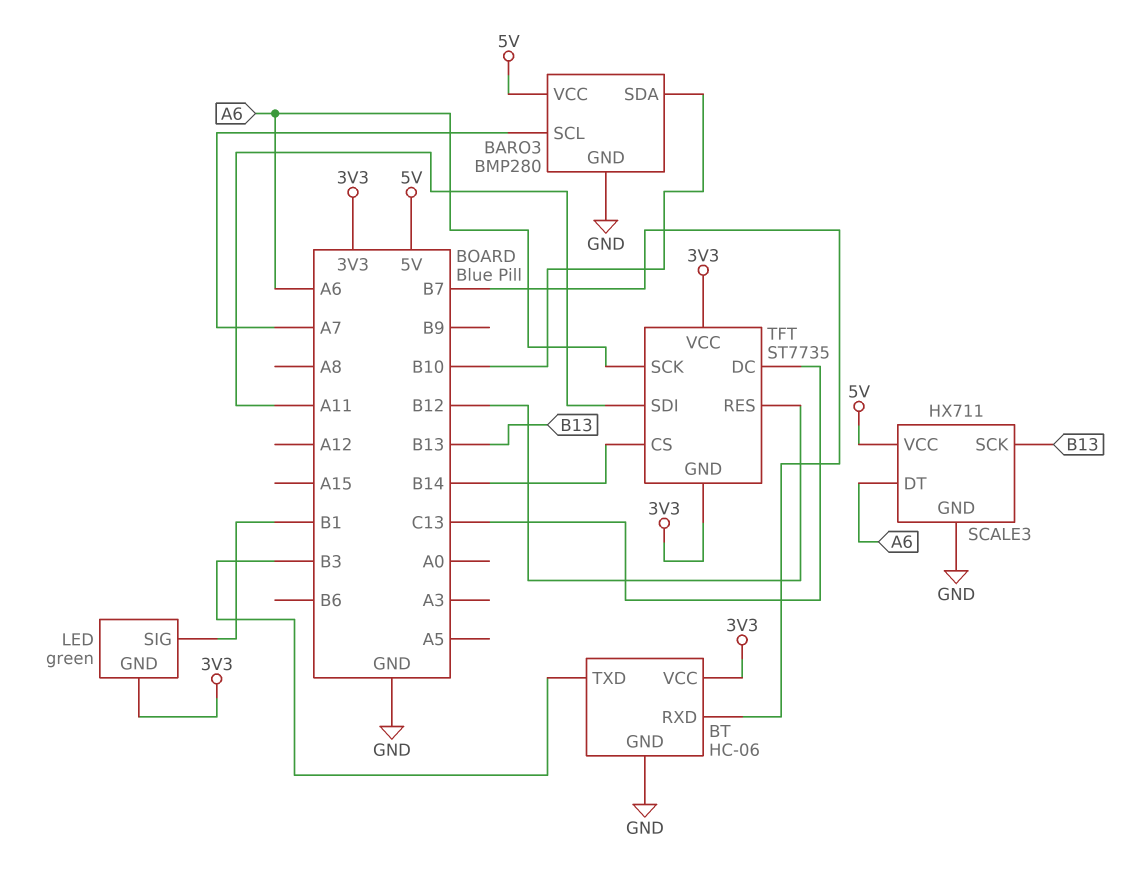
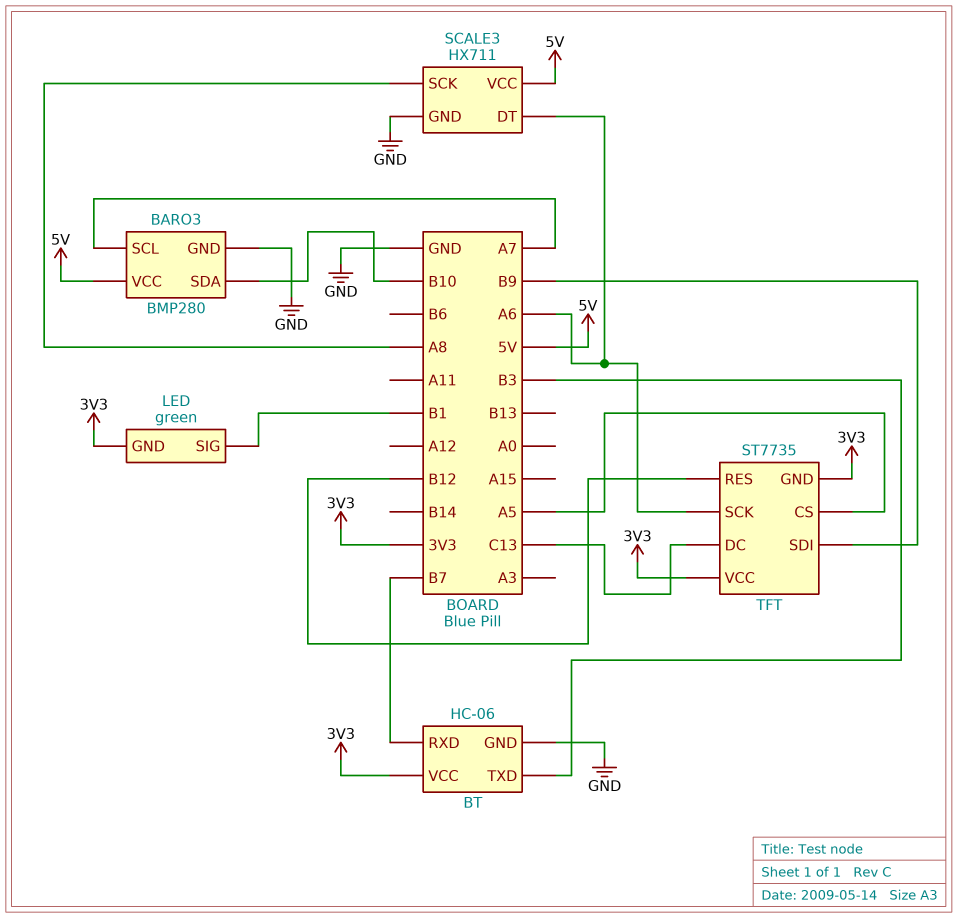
SCALE3 pin SCK: B13 -> A8
TFT pin CS: B14 -> A5
TFT pin SDI: A11 -> B9

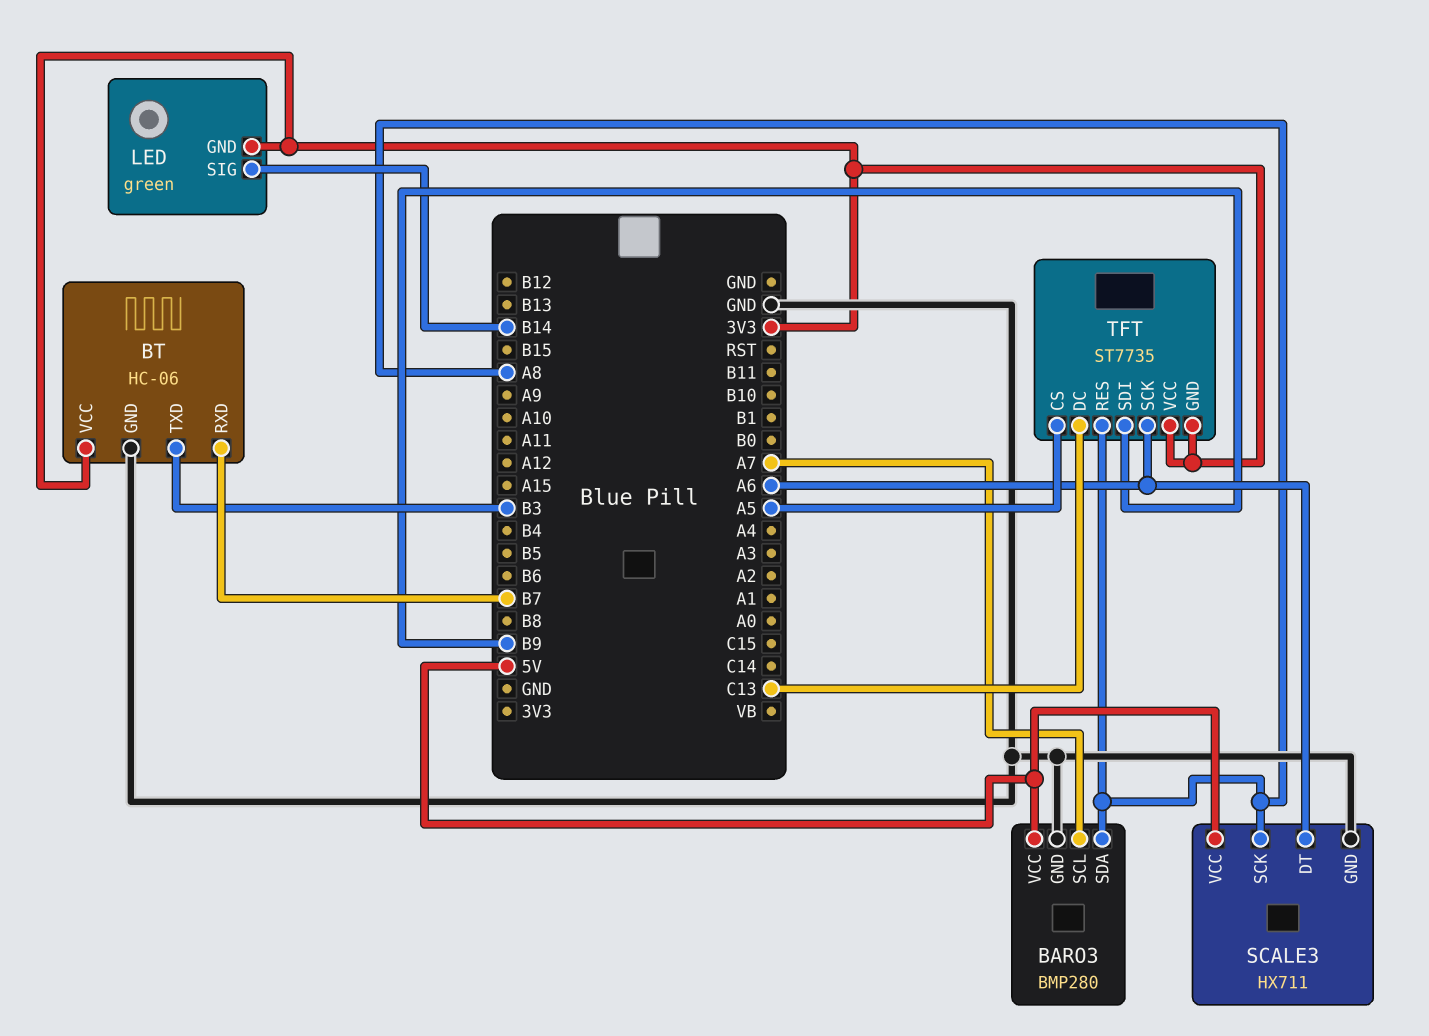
BARO3 pin SDA: B10 -> A8
LED pin SIG: B1 -> B14
TFT pin RES: B12 -> A8

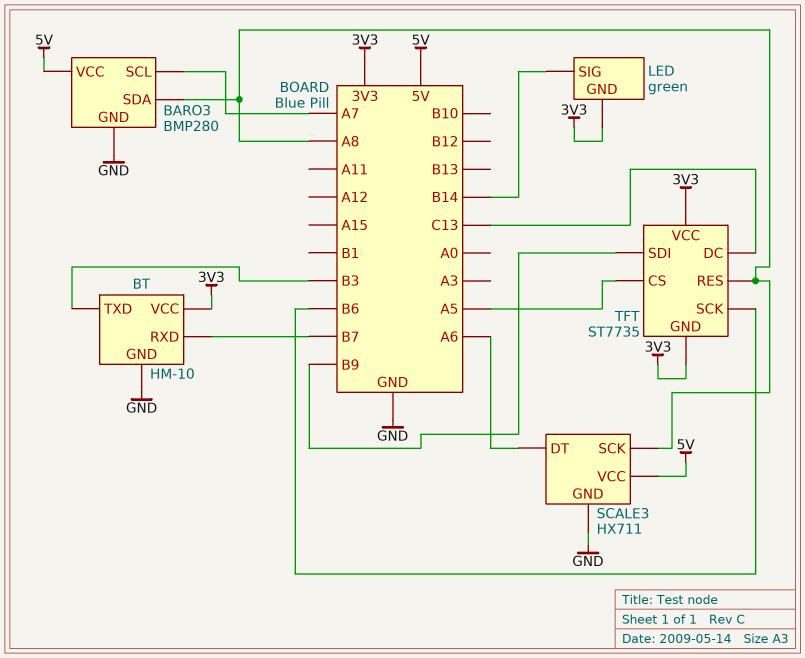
BT: HC-06 -> HM-10
TFT pin SCK: A6 -> B6

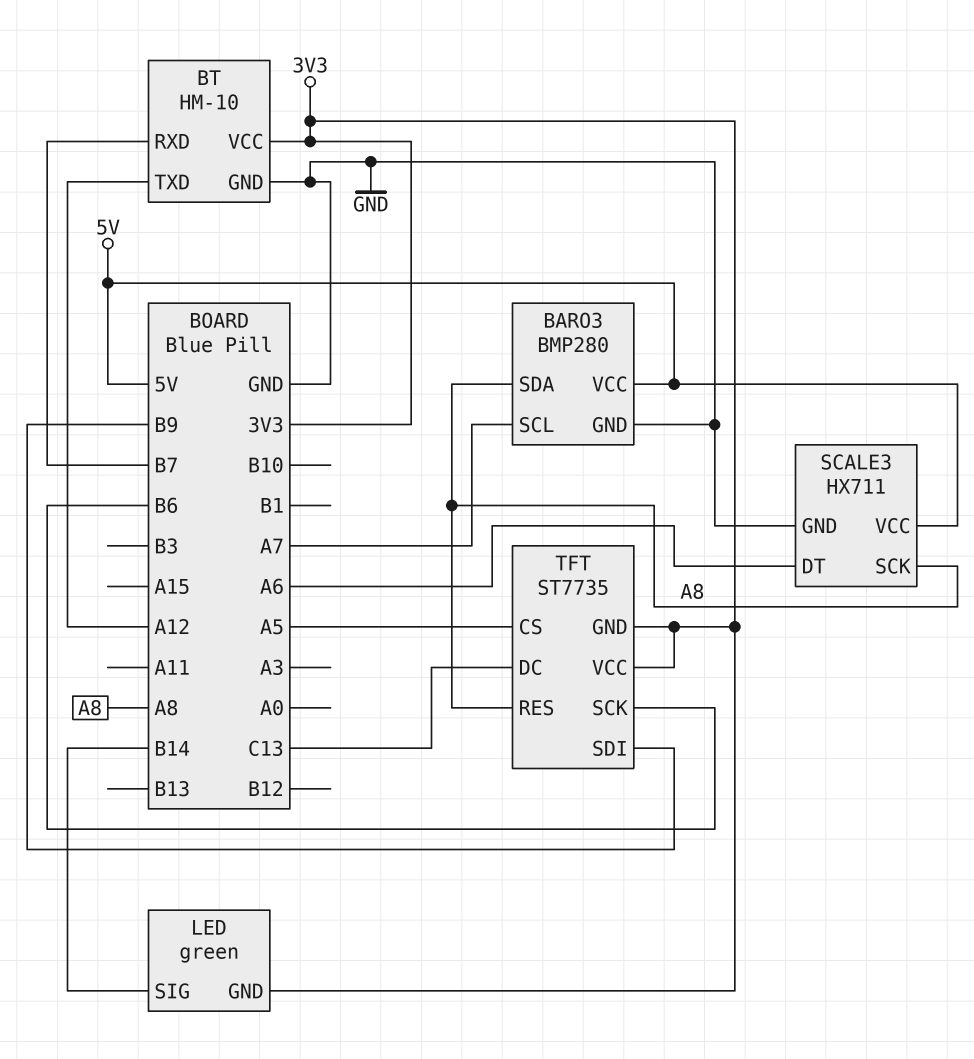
BT pin TXD: B3 -> A12

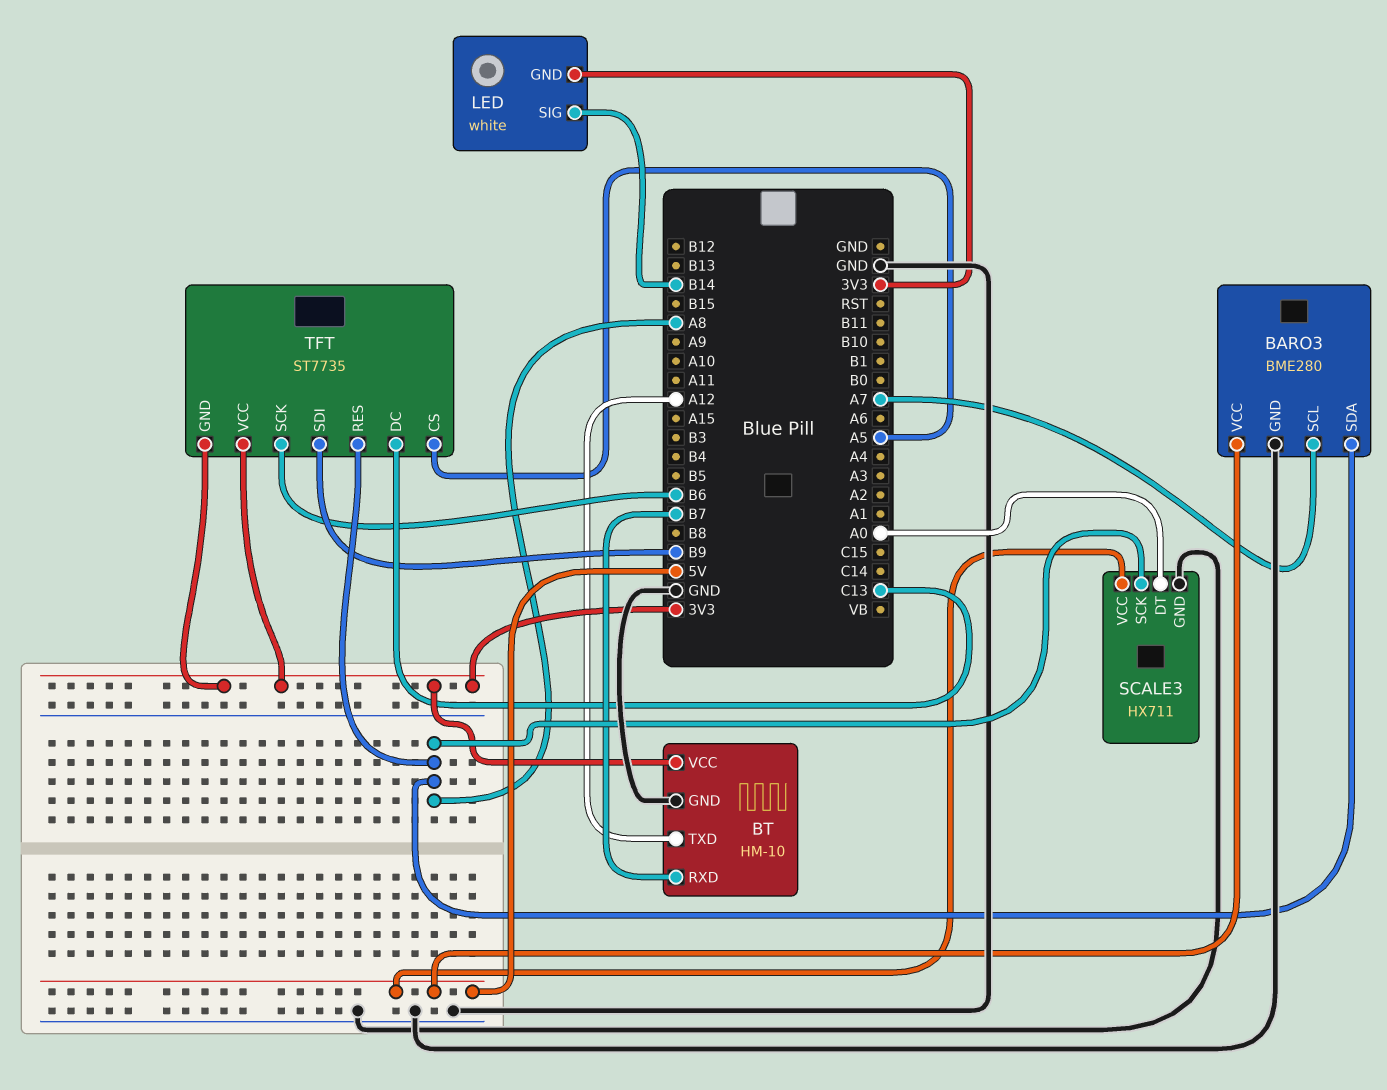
BARO3: BMP280 -> BME280
LED: green -> white
SCALE3 pin DT: A6 -> A0

